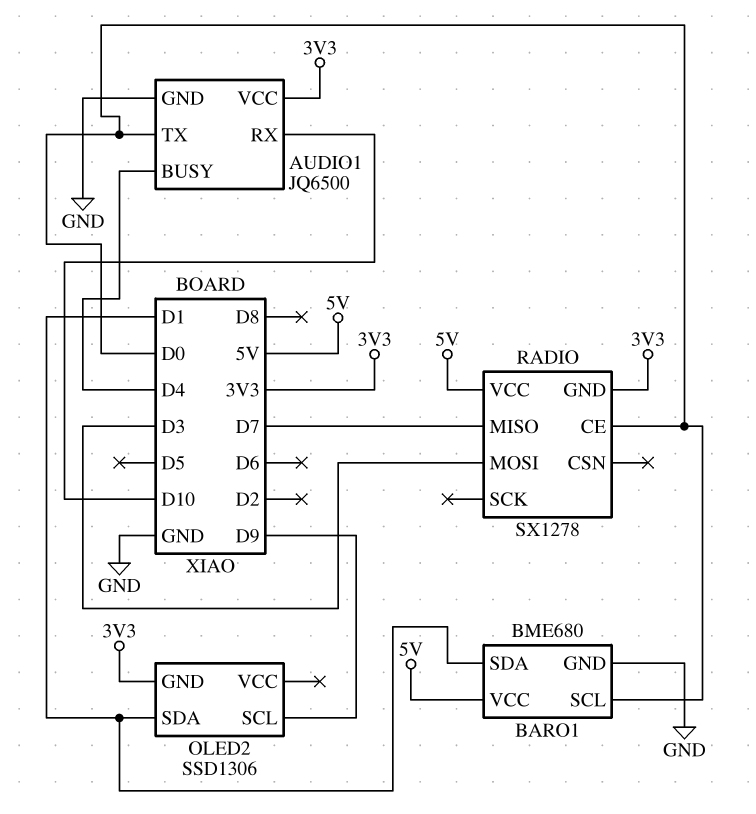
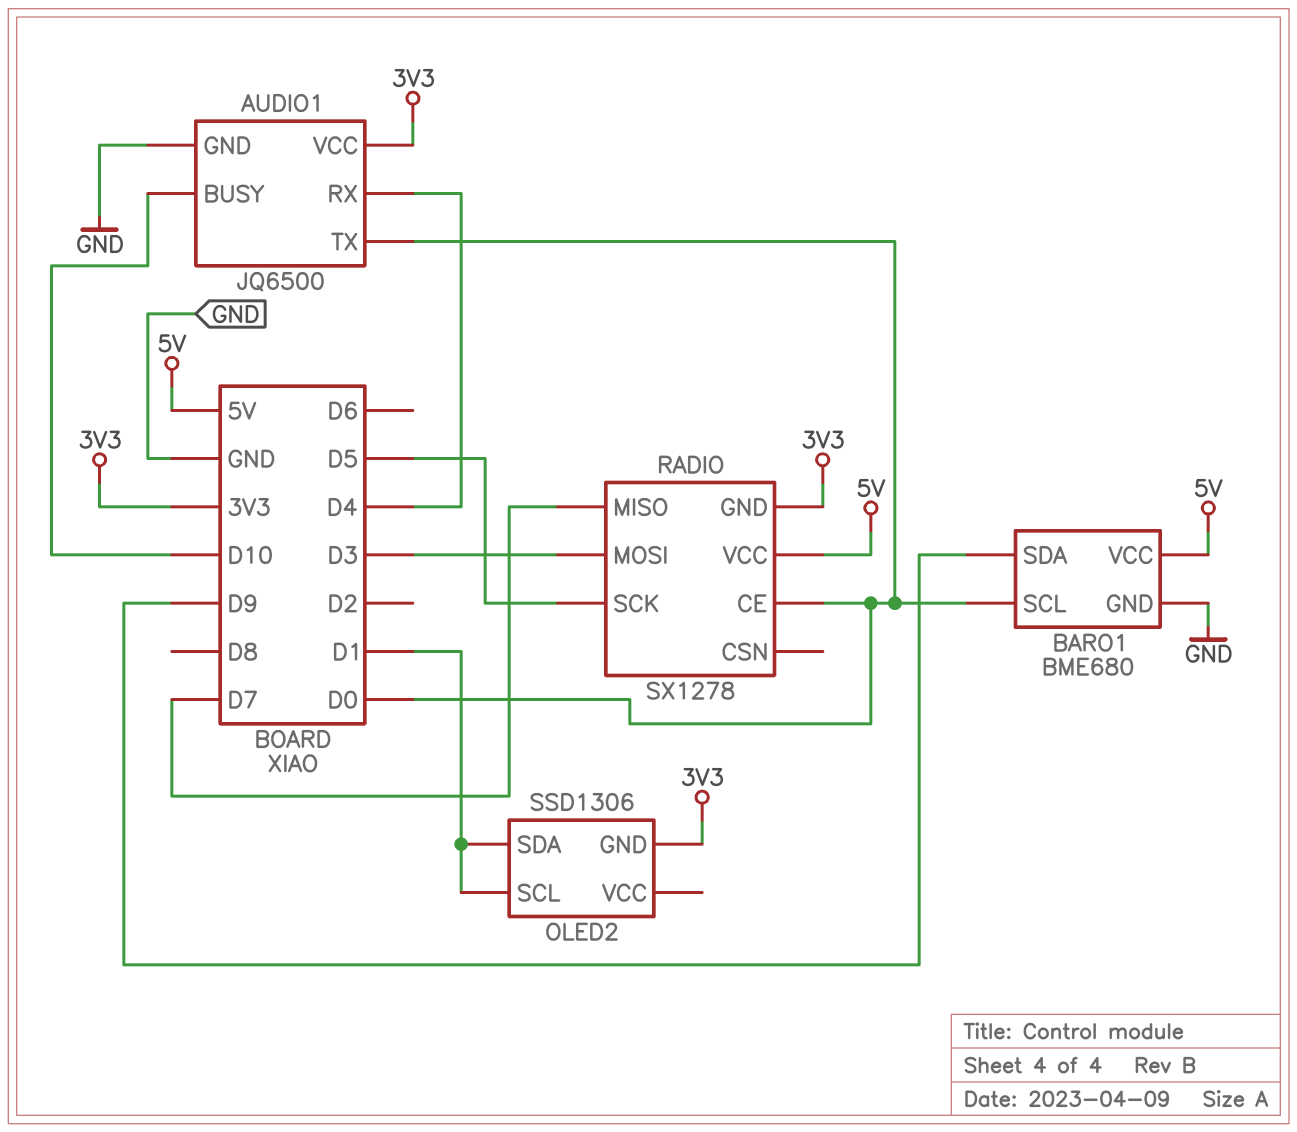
AUDIO1 pin BUSY: D4 -> D10
AUDIO1 pin RX: D10 -> D4
BARO1 pin SDA: D1 -> D9
OLED2 pin SCL: D9 -> D1
RADIO pin SCK: none -> D5

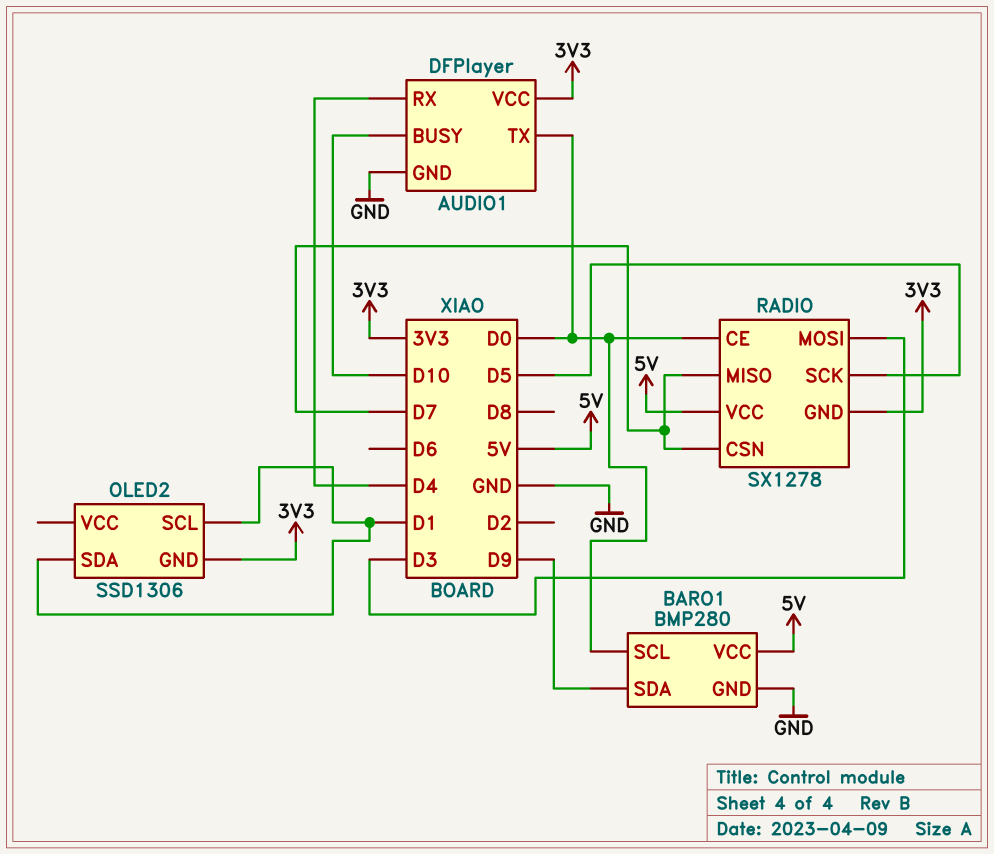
AUDIO1: JQ6500 -> DFPlayer
BARO1: BME680 -> BMP280
RADIO pin CSN: none -> D7

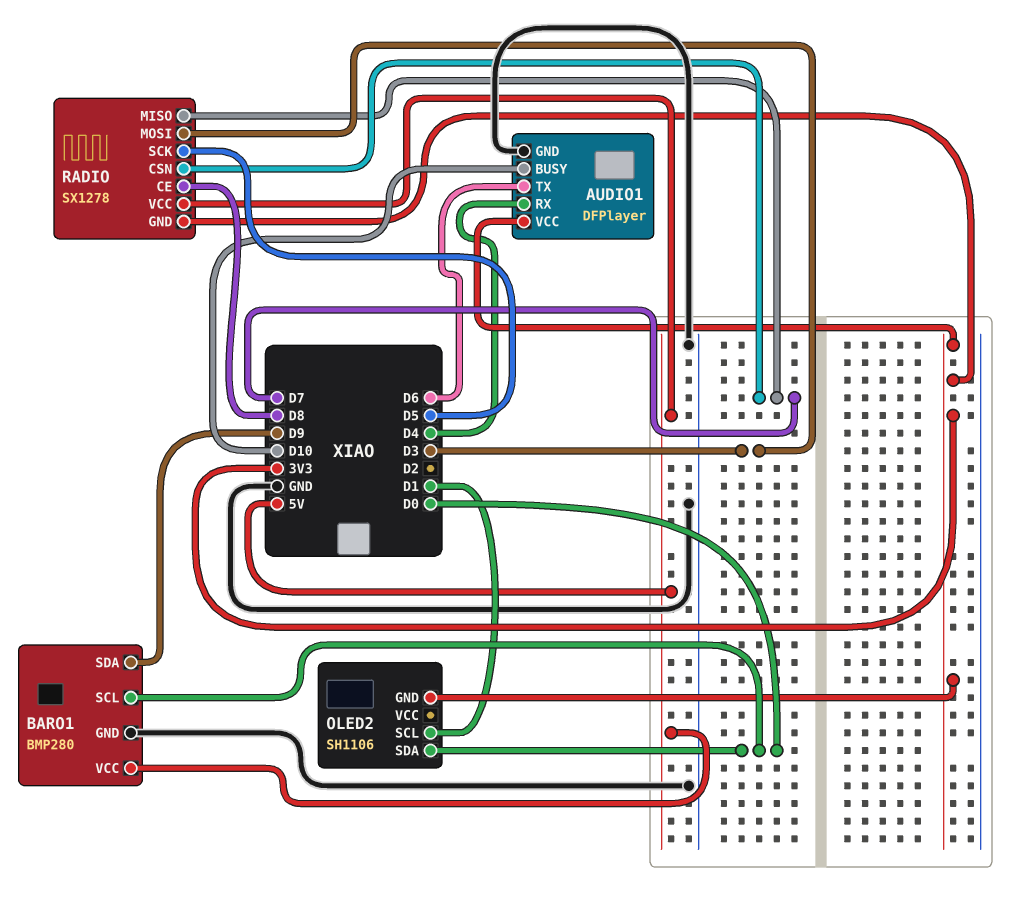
AUDIO1 pin TX: D0 -> D6
OLED2: SSD1306 -> SH1106
OLED2 pin SDA: D1 -> D0
RADIO pin CE: D0 -> D8

